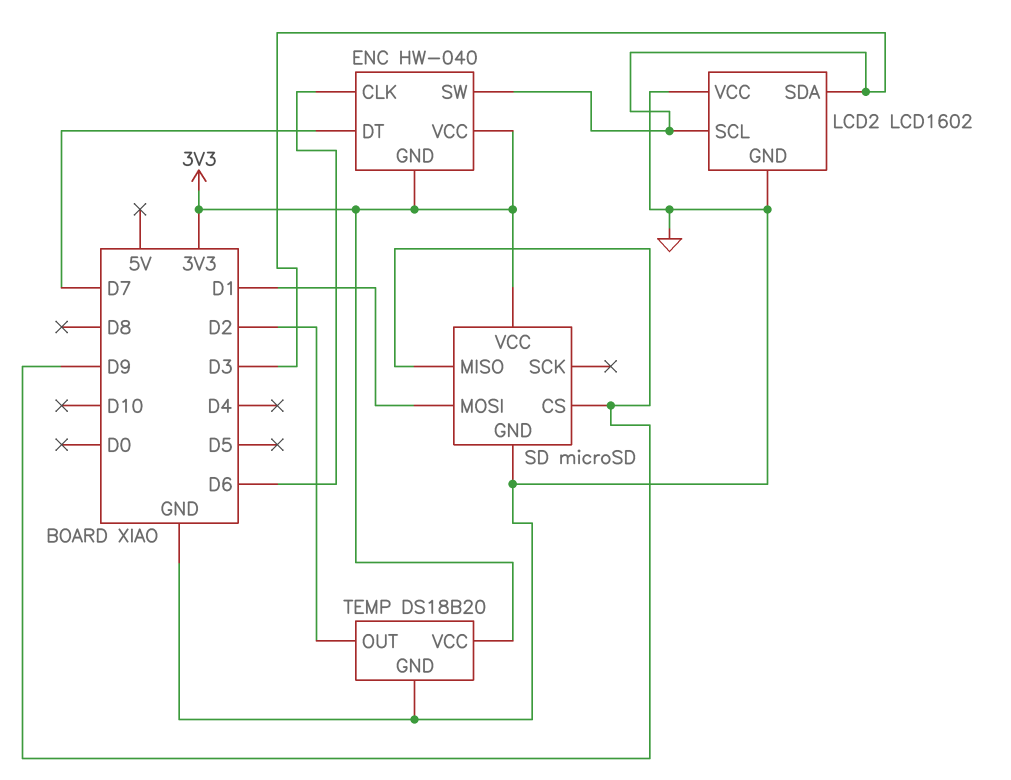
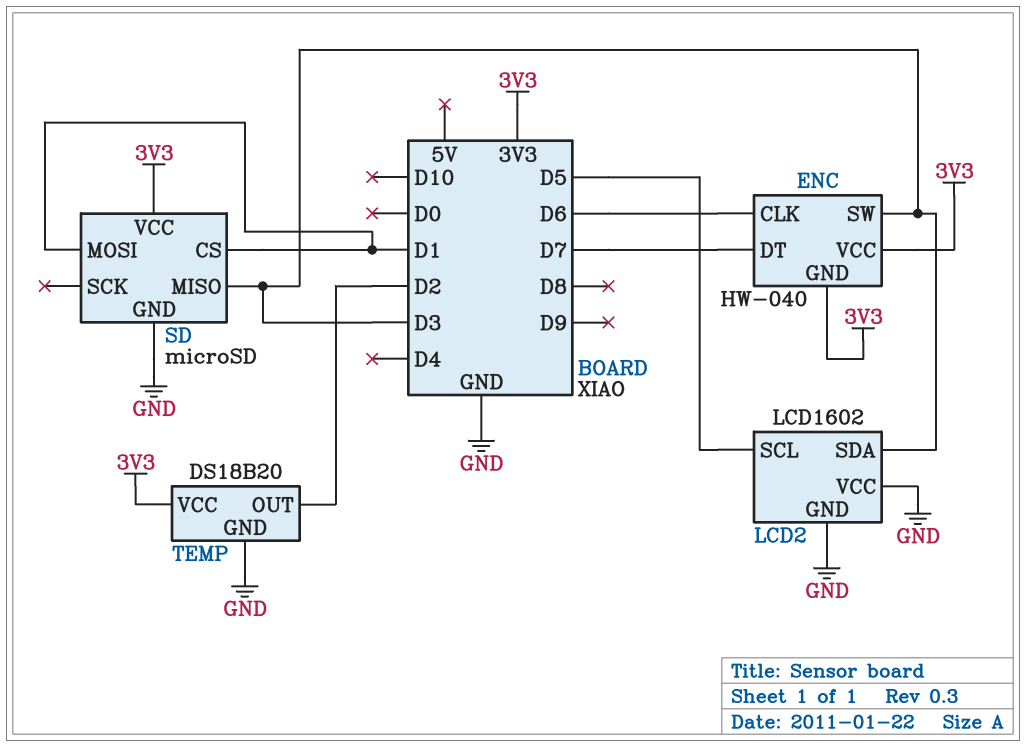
LCD2 pin SCL: D3 -> D5
SD pin CS: D9 -> D1
SD pin MISO: D9 -> D3

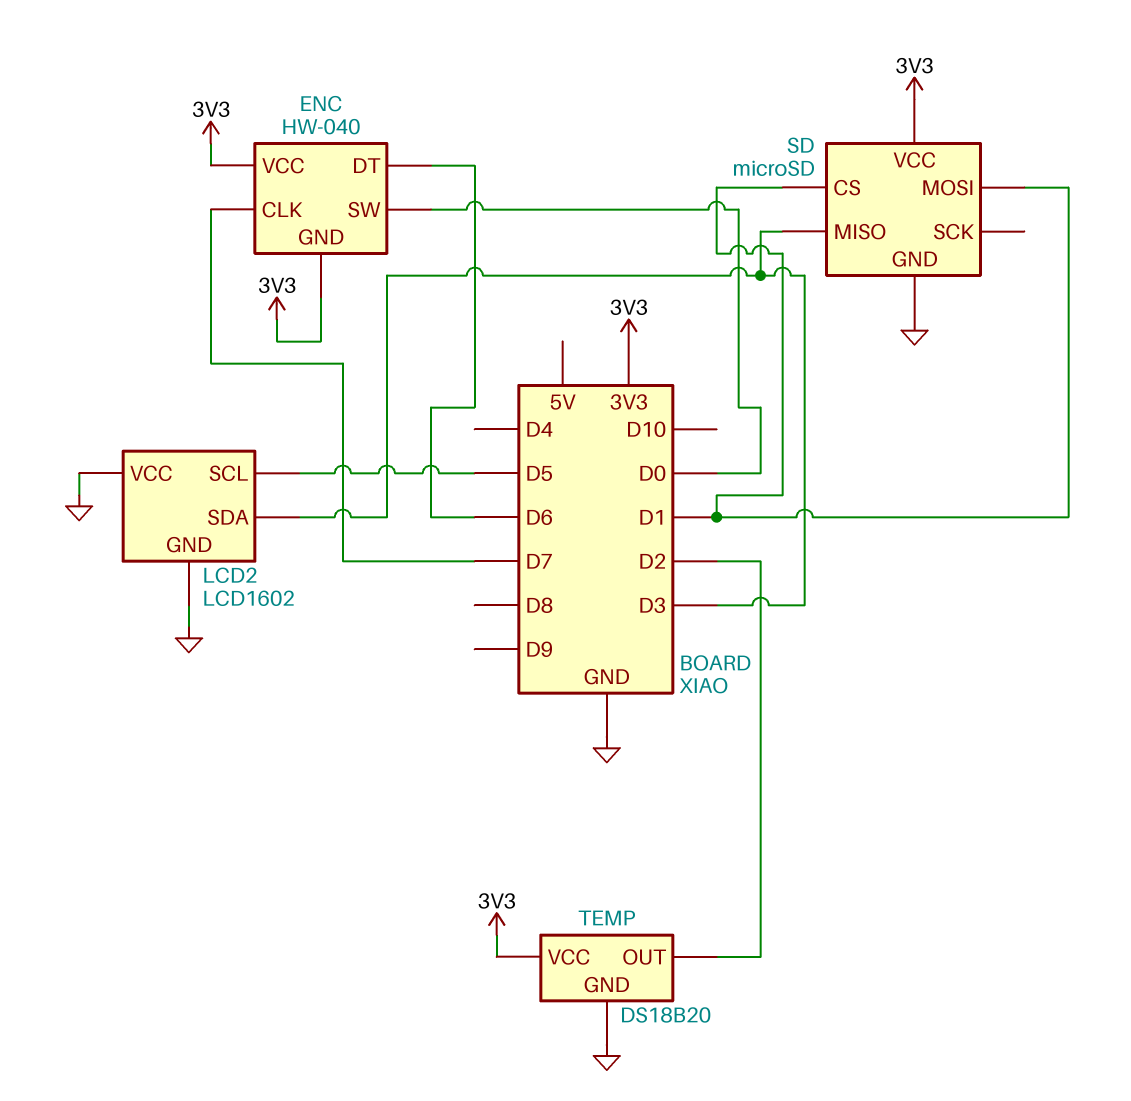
ENC pin CLK: D6 -> D7
ENC pin DT: D7 -> D6
ENC pin SW: D3 -> D0

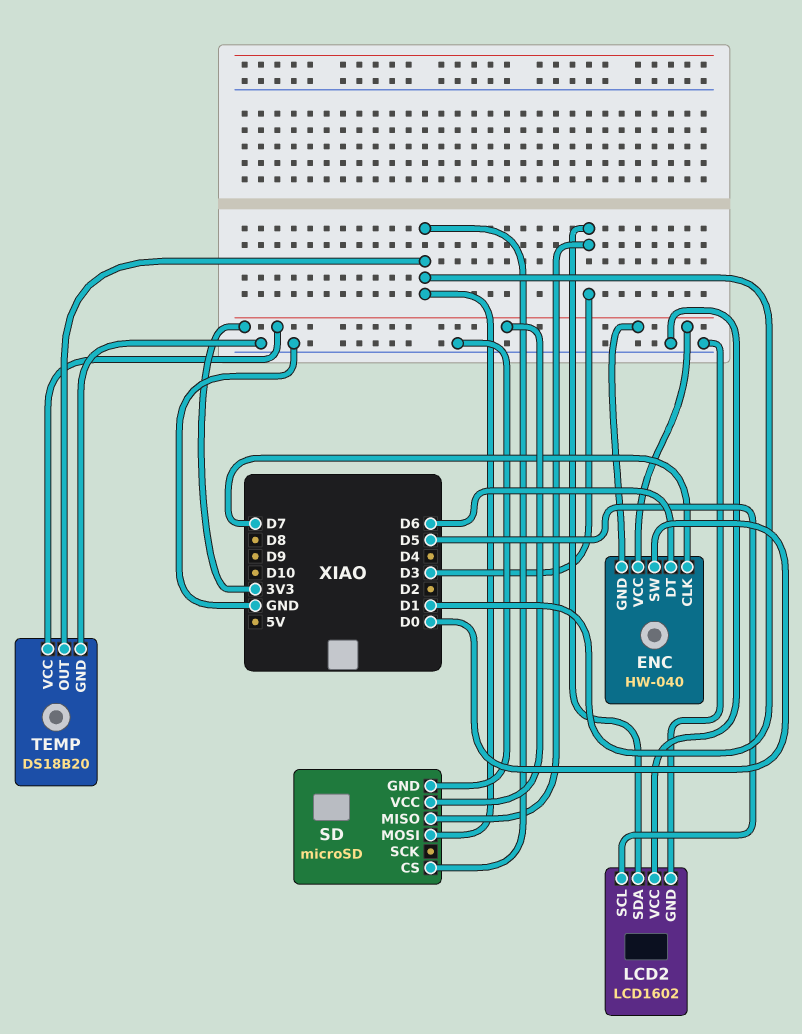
TEMP pin OUT: D2 -> D1

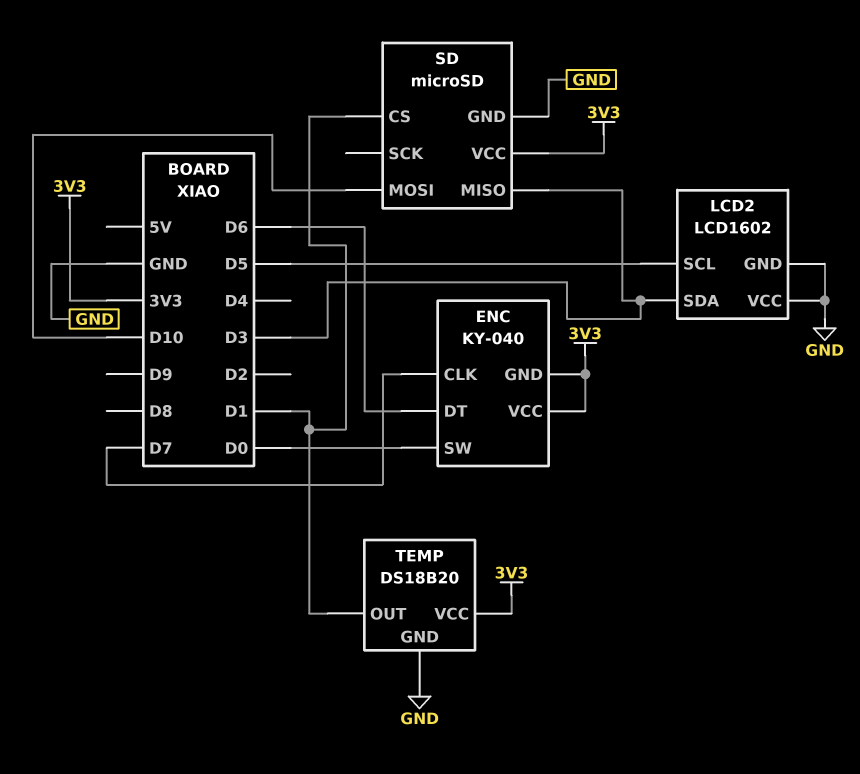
ENC: HW-040 -> KY-040
SD pin MOSI: D1 -> D10

